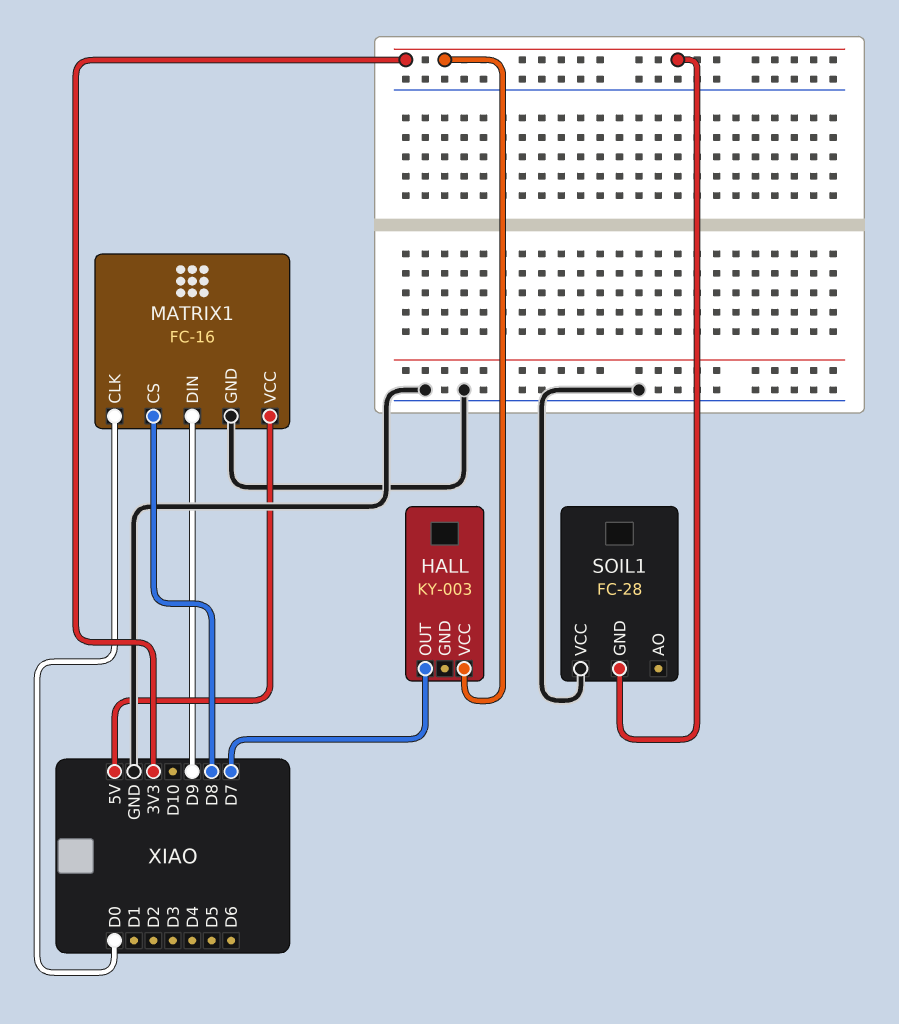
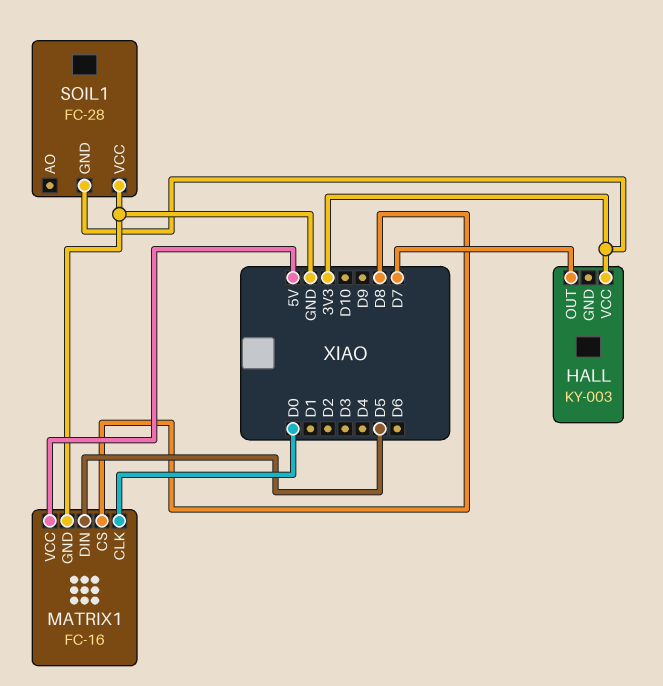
MATRIX1 pin DIN: D9 -> D5

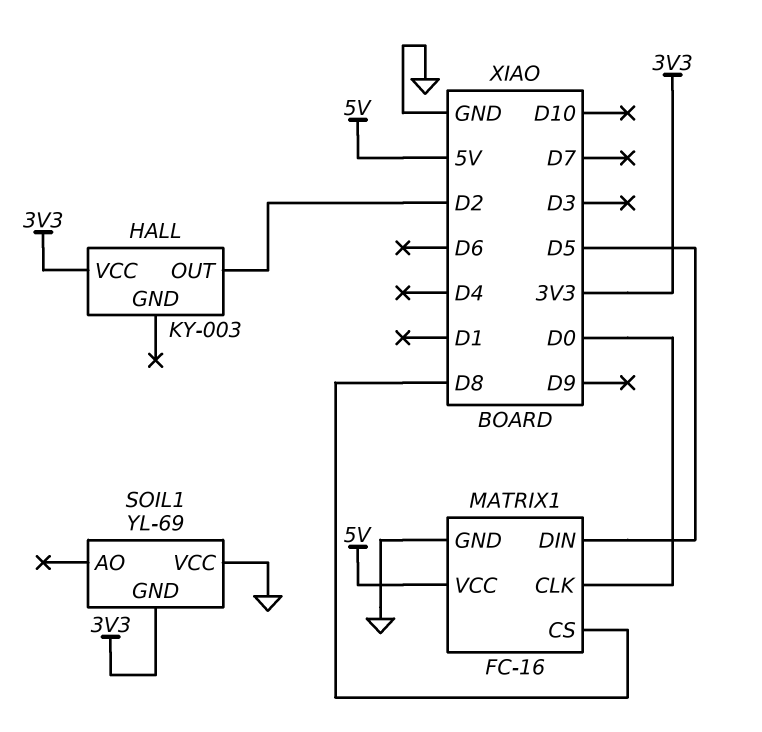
HALL pin OUT: D7 -> D2
SOIL1: FC-28 -> YL-69

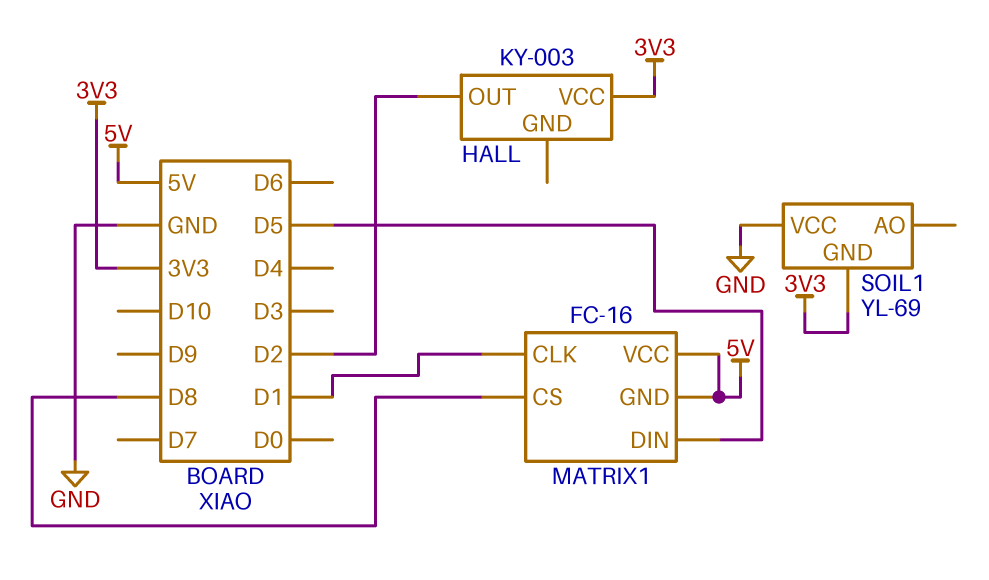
MATRIX1 pin CLK: D0 -> D1
MATRIX1 pin GND: GND -> 5V

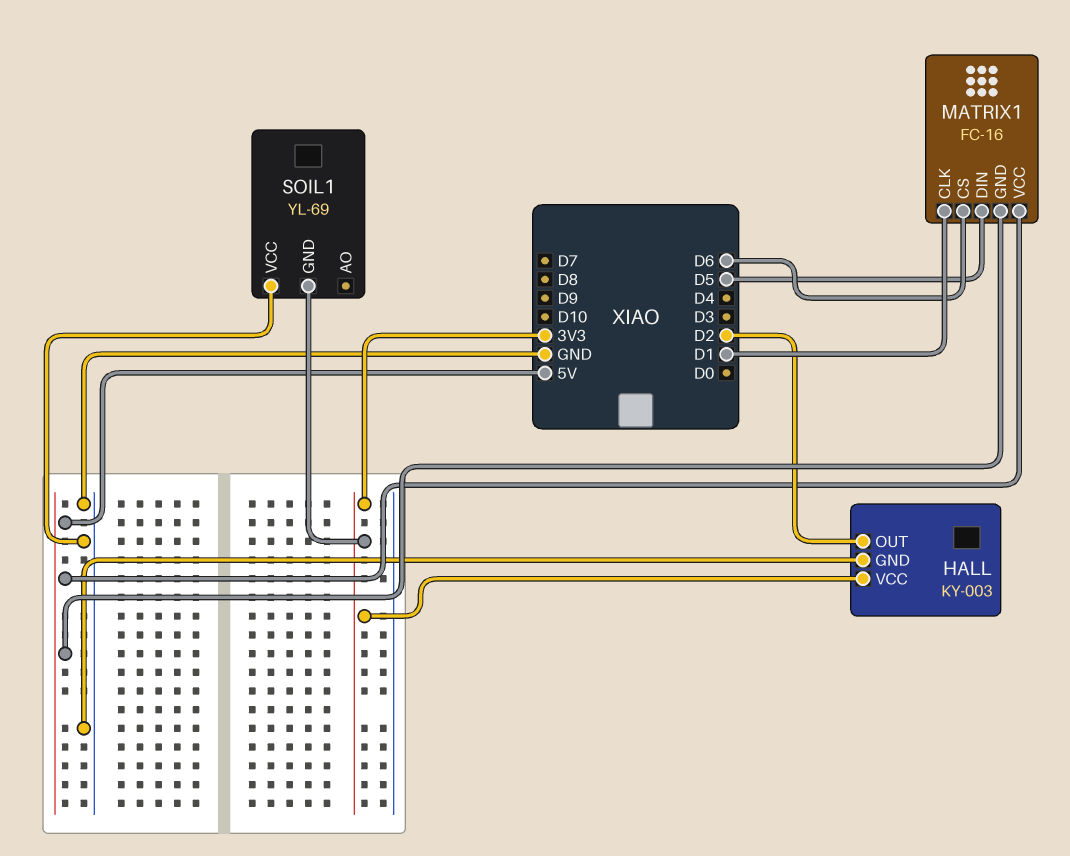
HALL pin GND: none -> GND
MATRIX1 pin CS: D8 -> D6

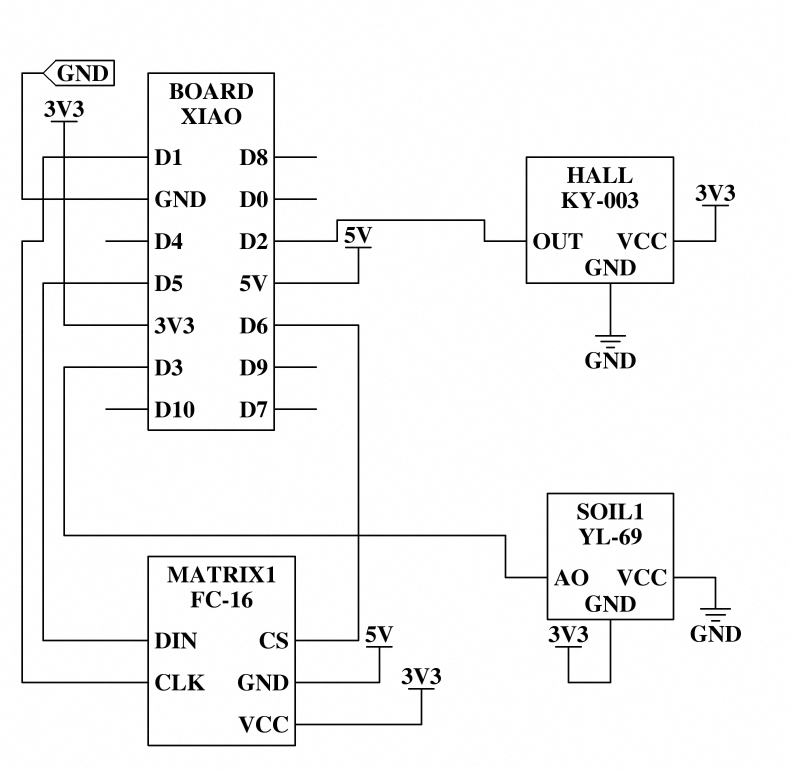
MATRIX1 pin VCC: 5V -> 3V3
SOIL1 pin AO: none -> D3

